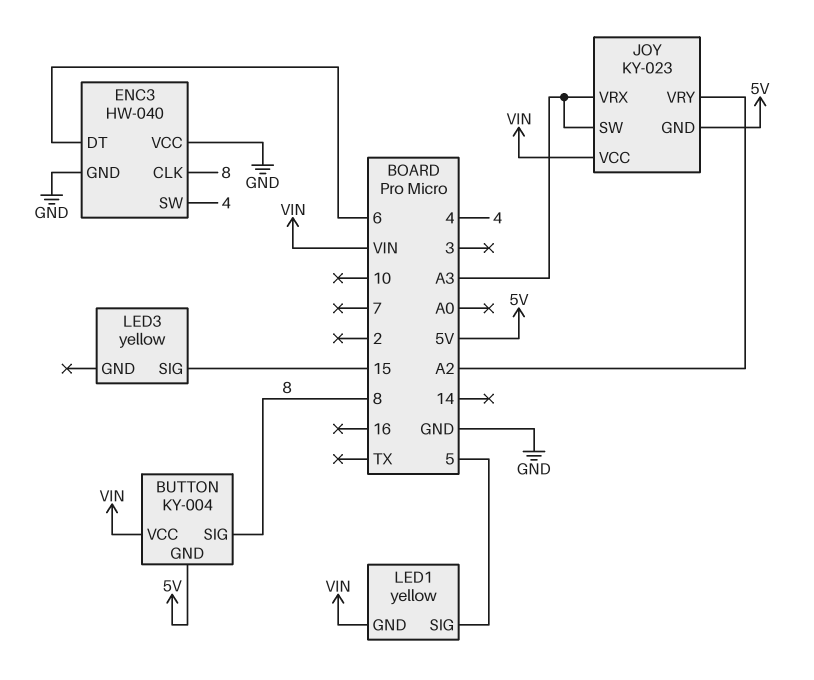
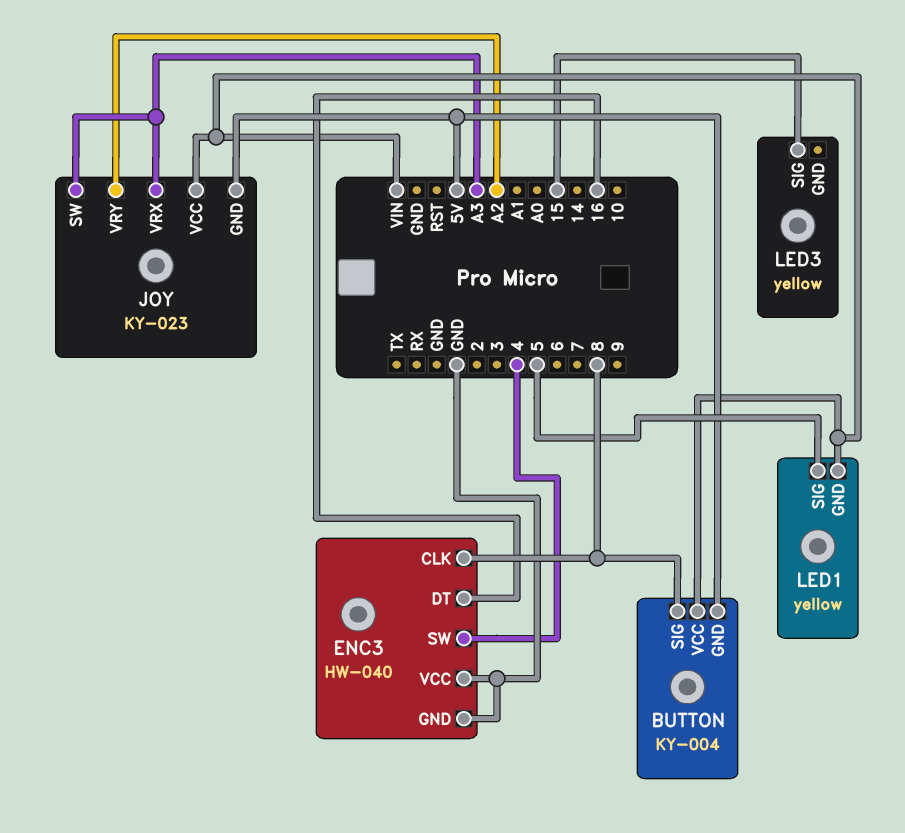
ENC3 pin DT: 6 -> 16

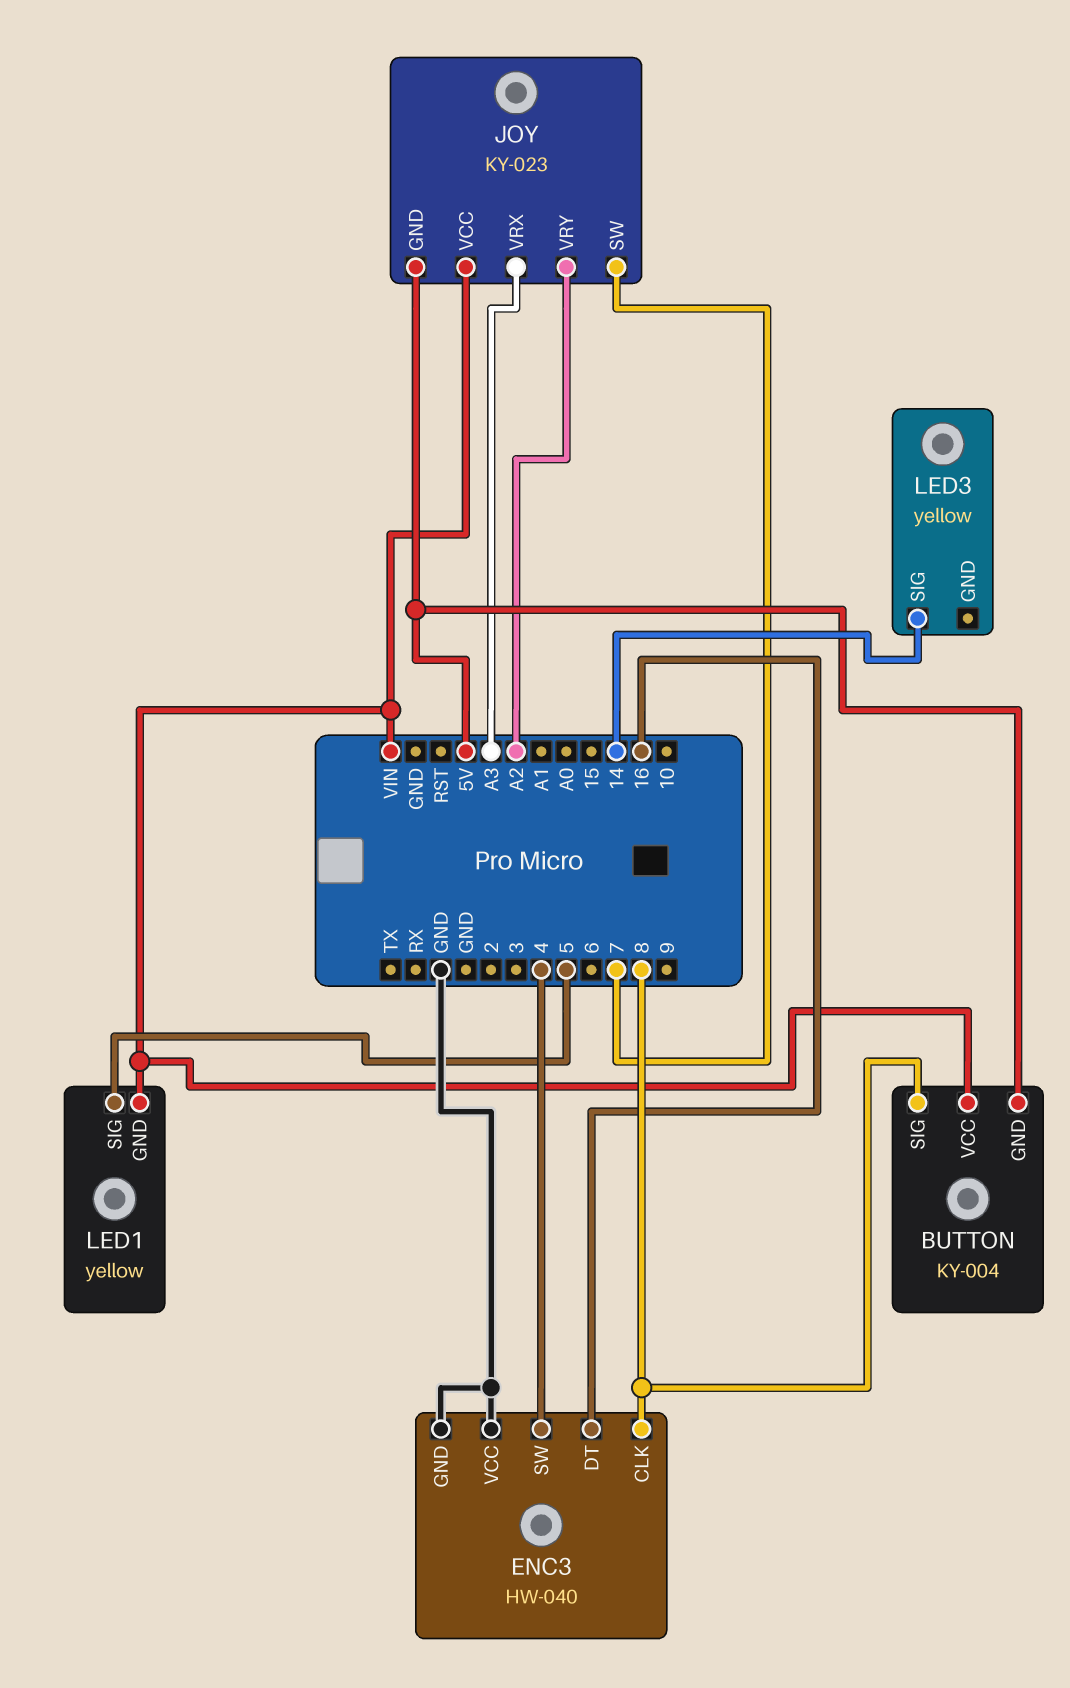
JOY pin SW: A3 -> 7
LED3 pin SIG: 15 -> 14

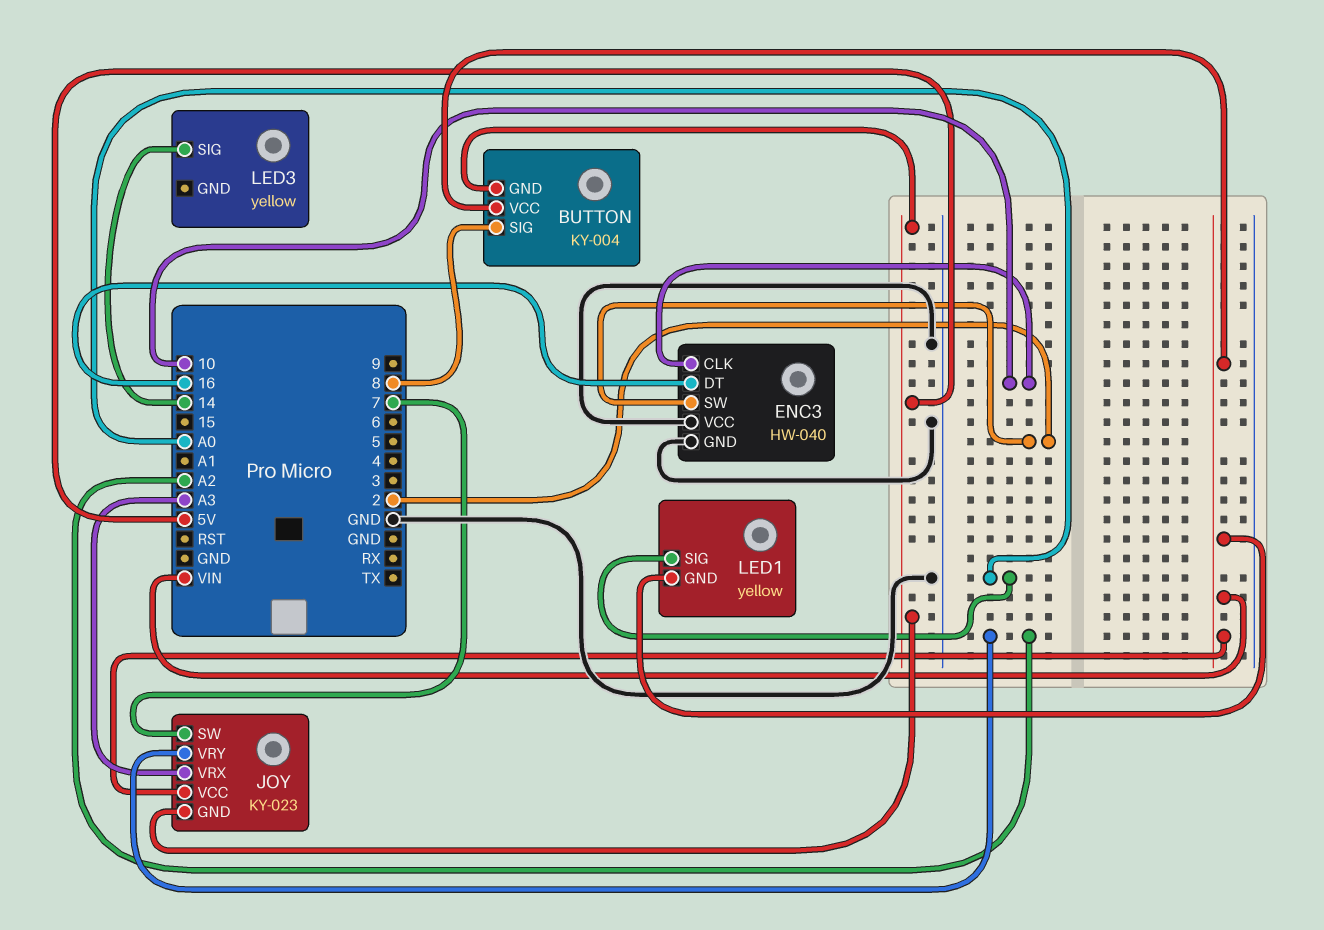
ENC3 pin CLK: 8 -> 10
ENC3 pin SW: 4 -> 2
LED1 pin SIG: 5 -> A0

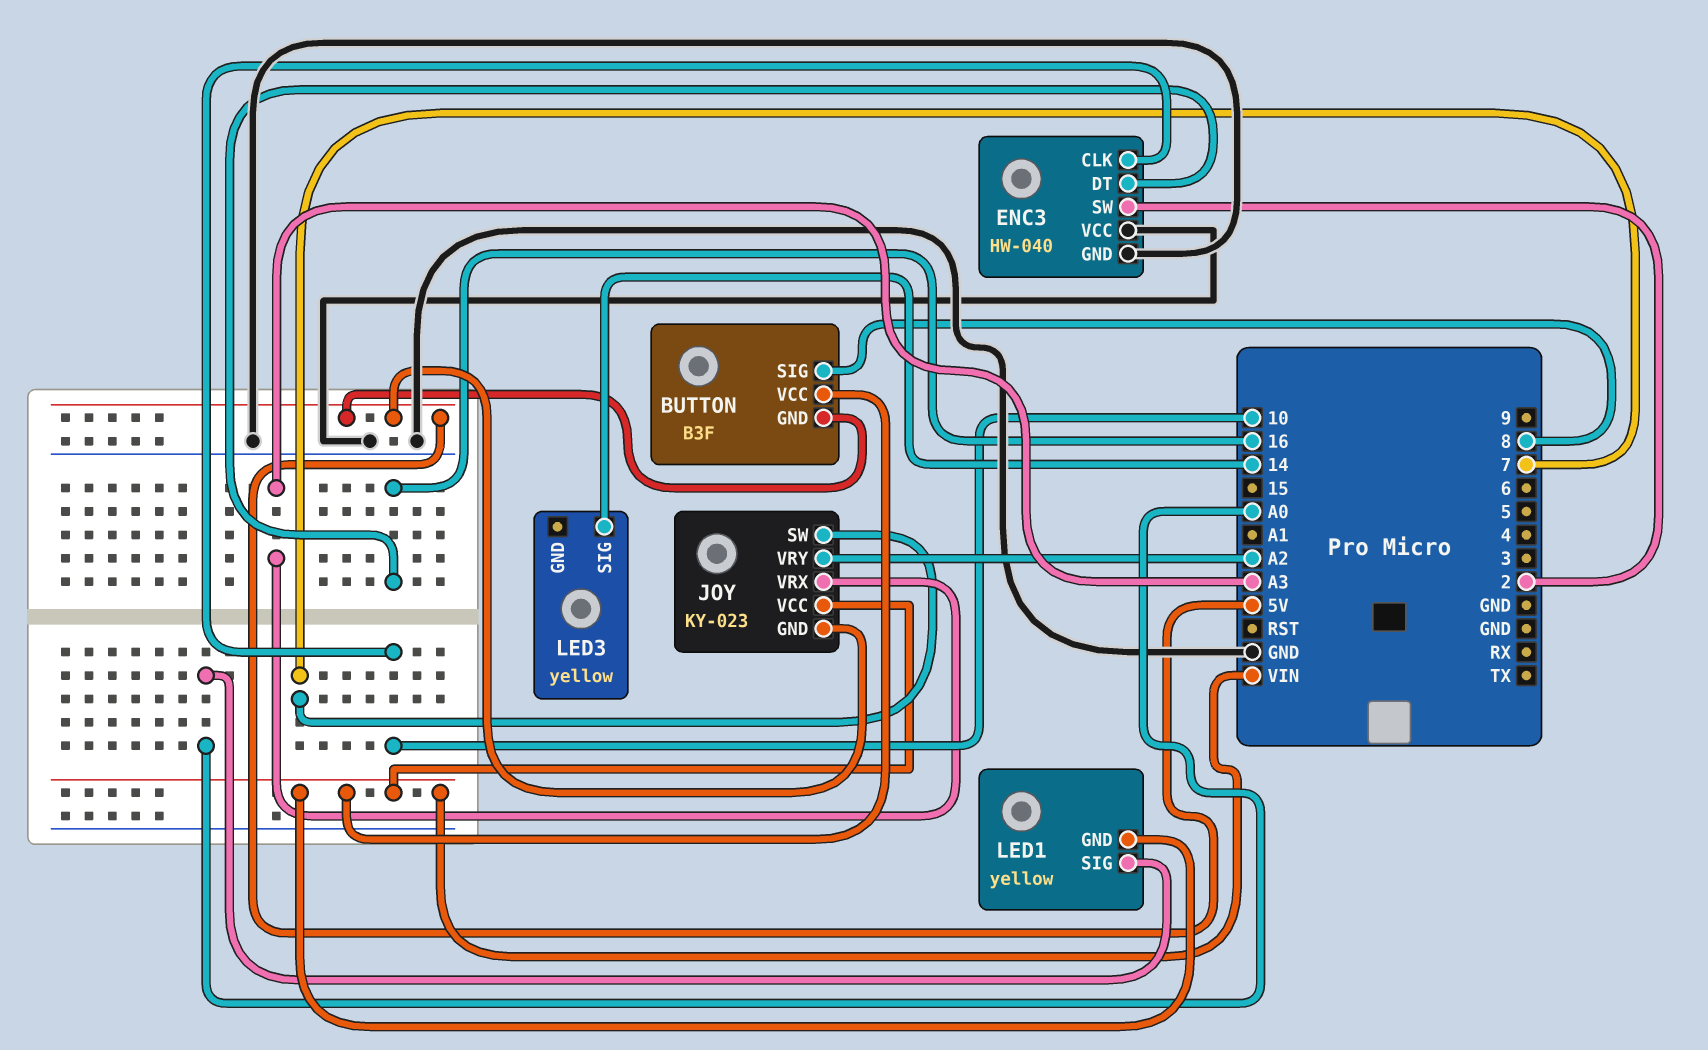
BUTTON: KY-004 -> B3F

